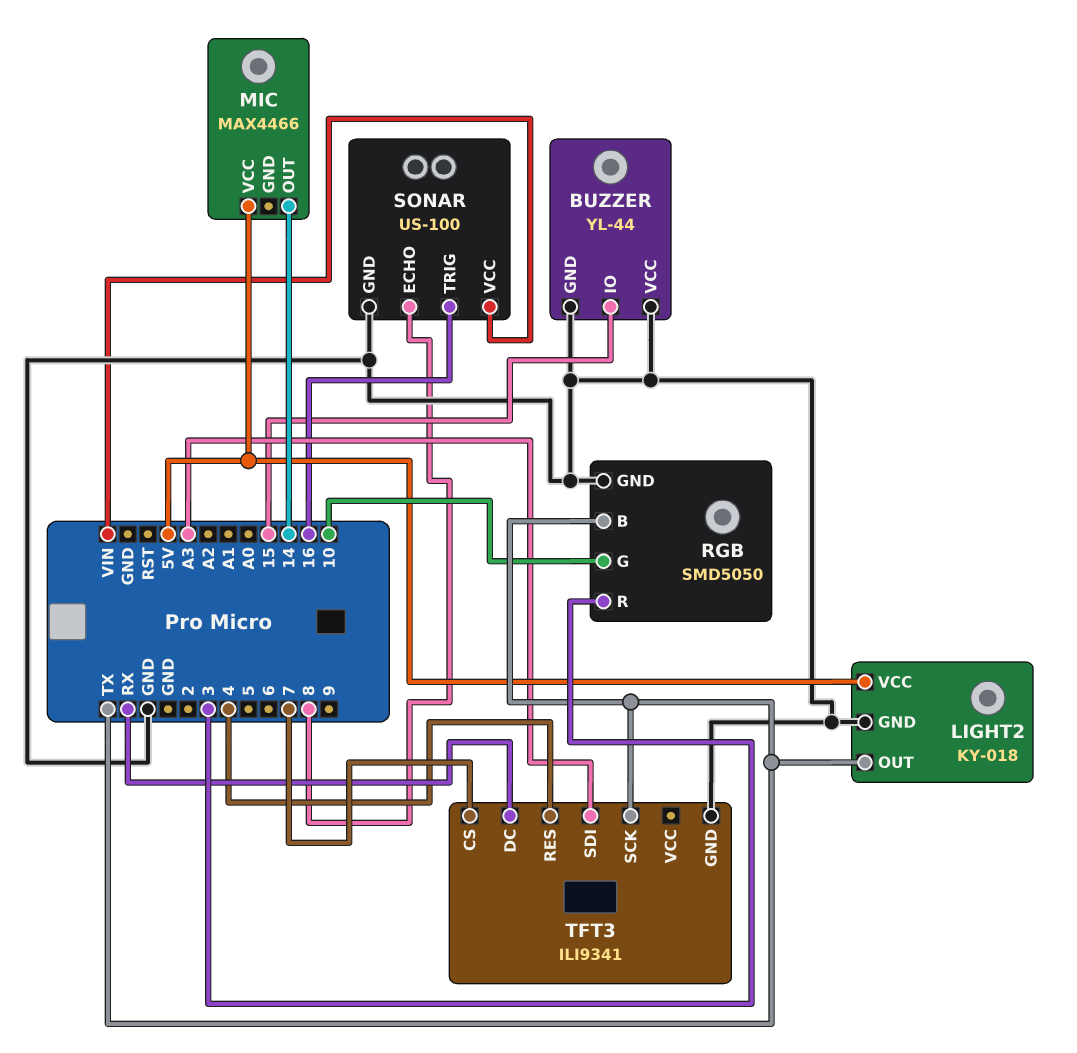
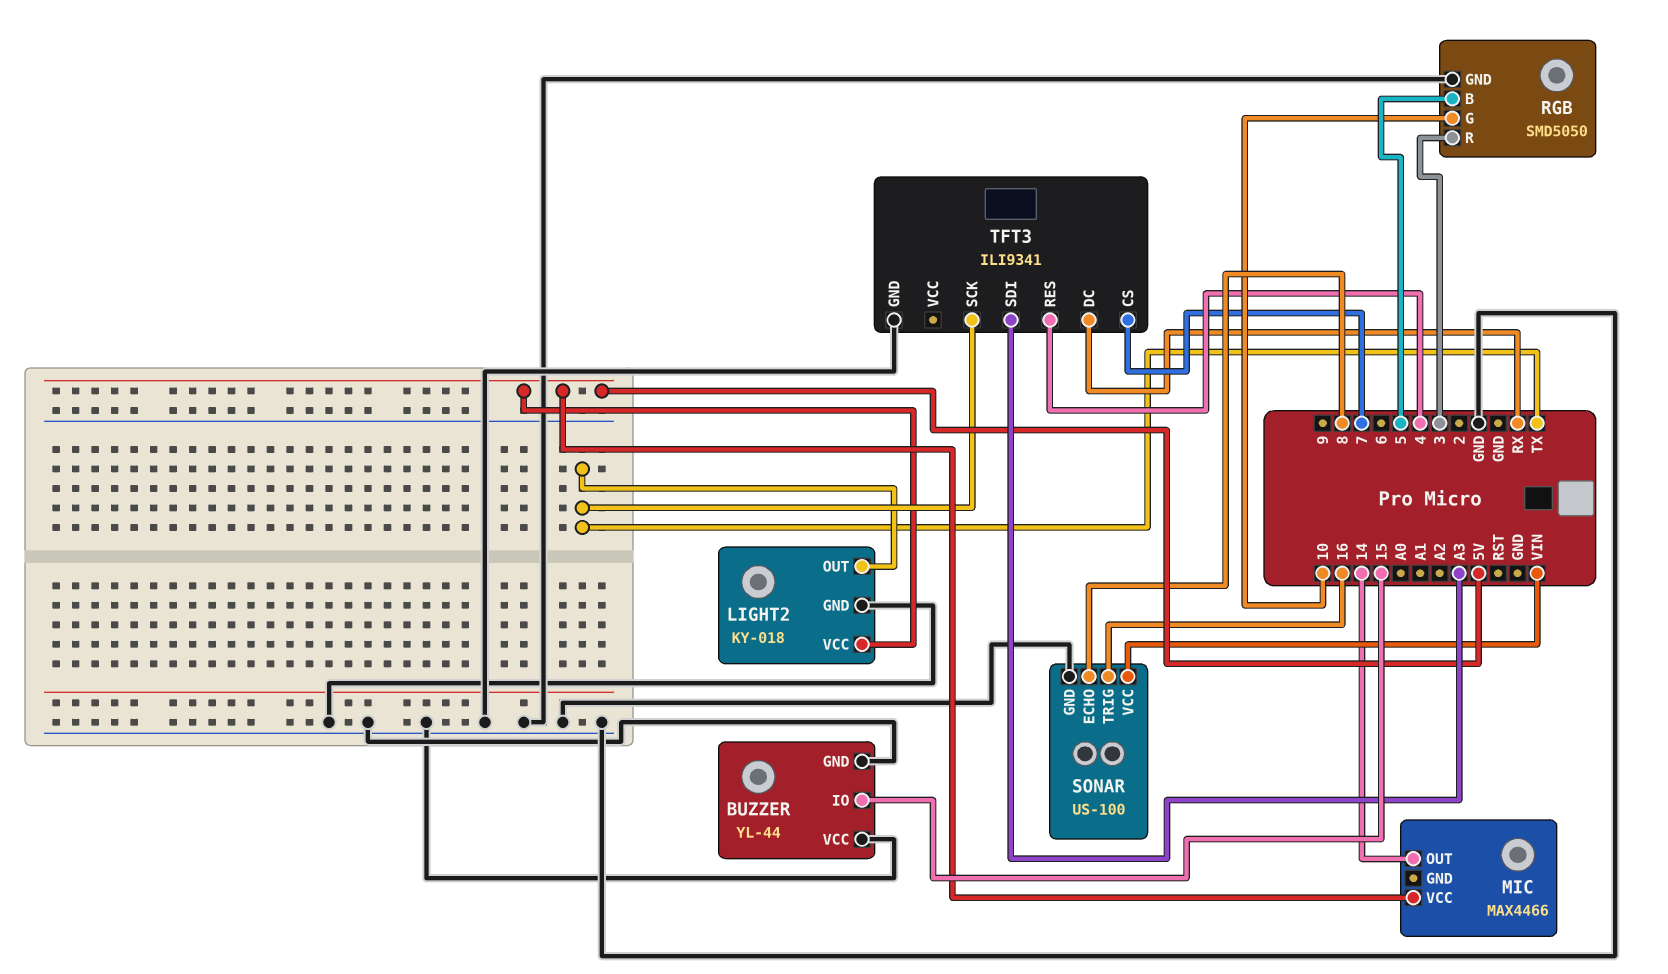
RGB pin B: TX -> 5

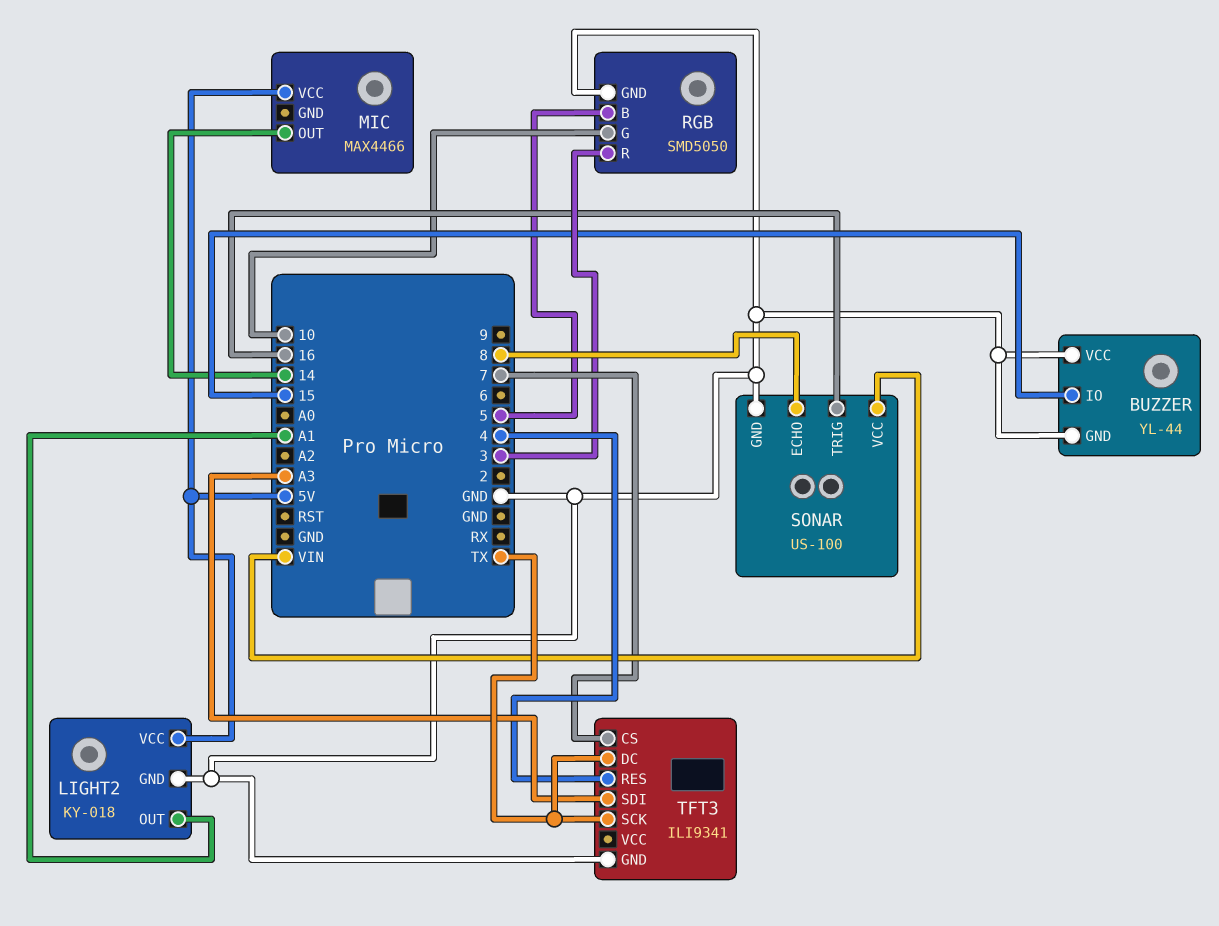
LIGHT2 pin OUT: TX -> A1
TFT3 pin DC: RX -> TX

